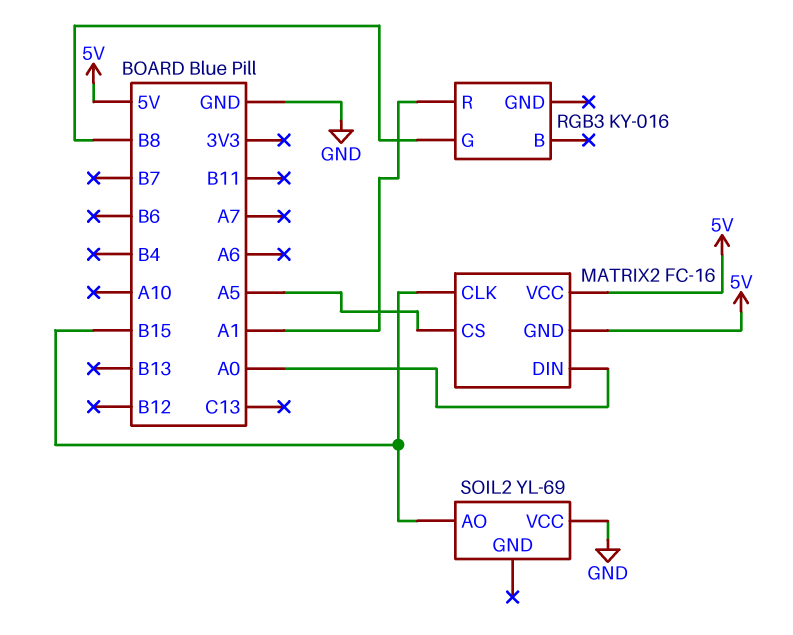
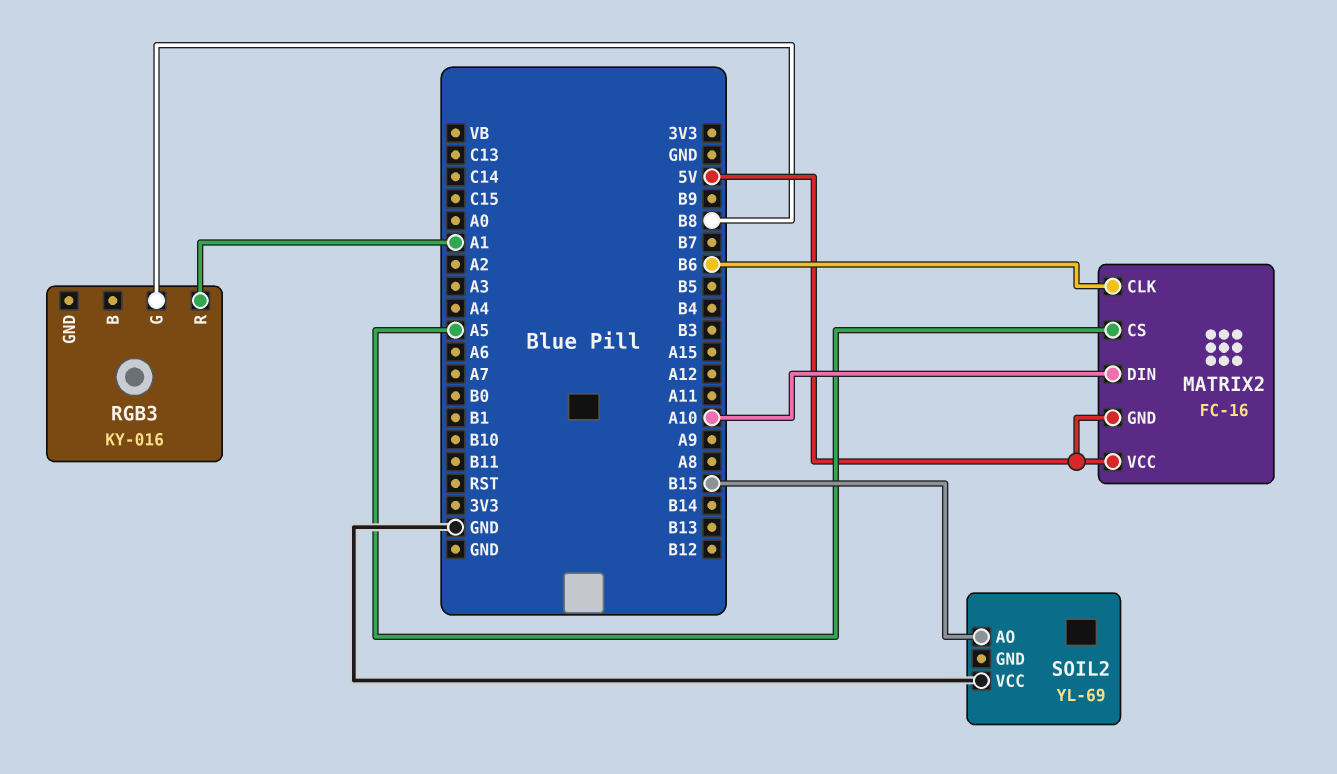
MATRIX2 pin CLK: B15 -> B6
MATRIX2 pin DIN: A0 -> A10

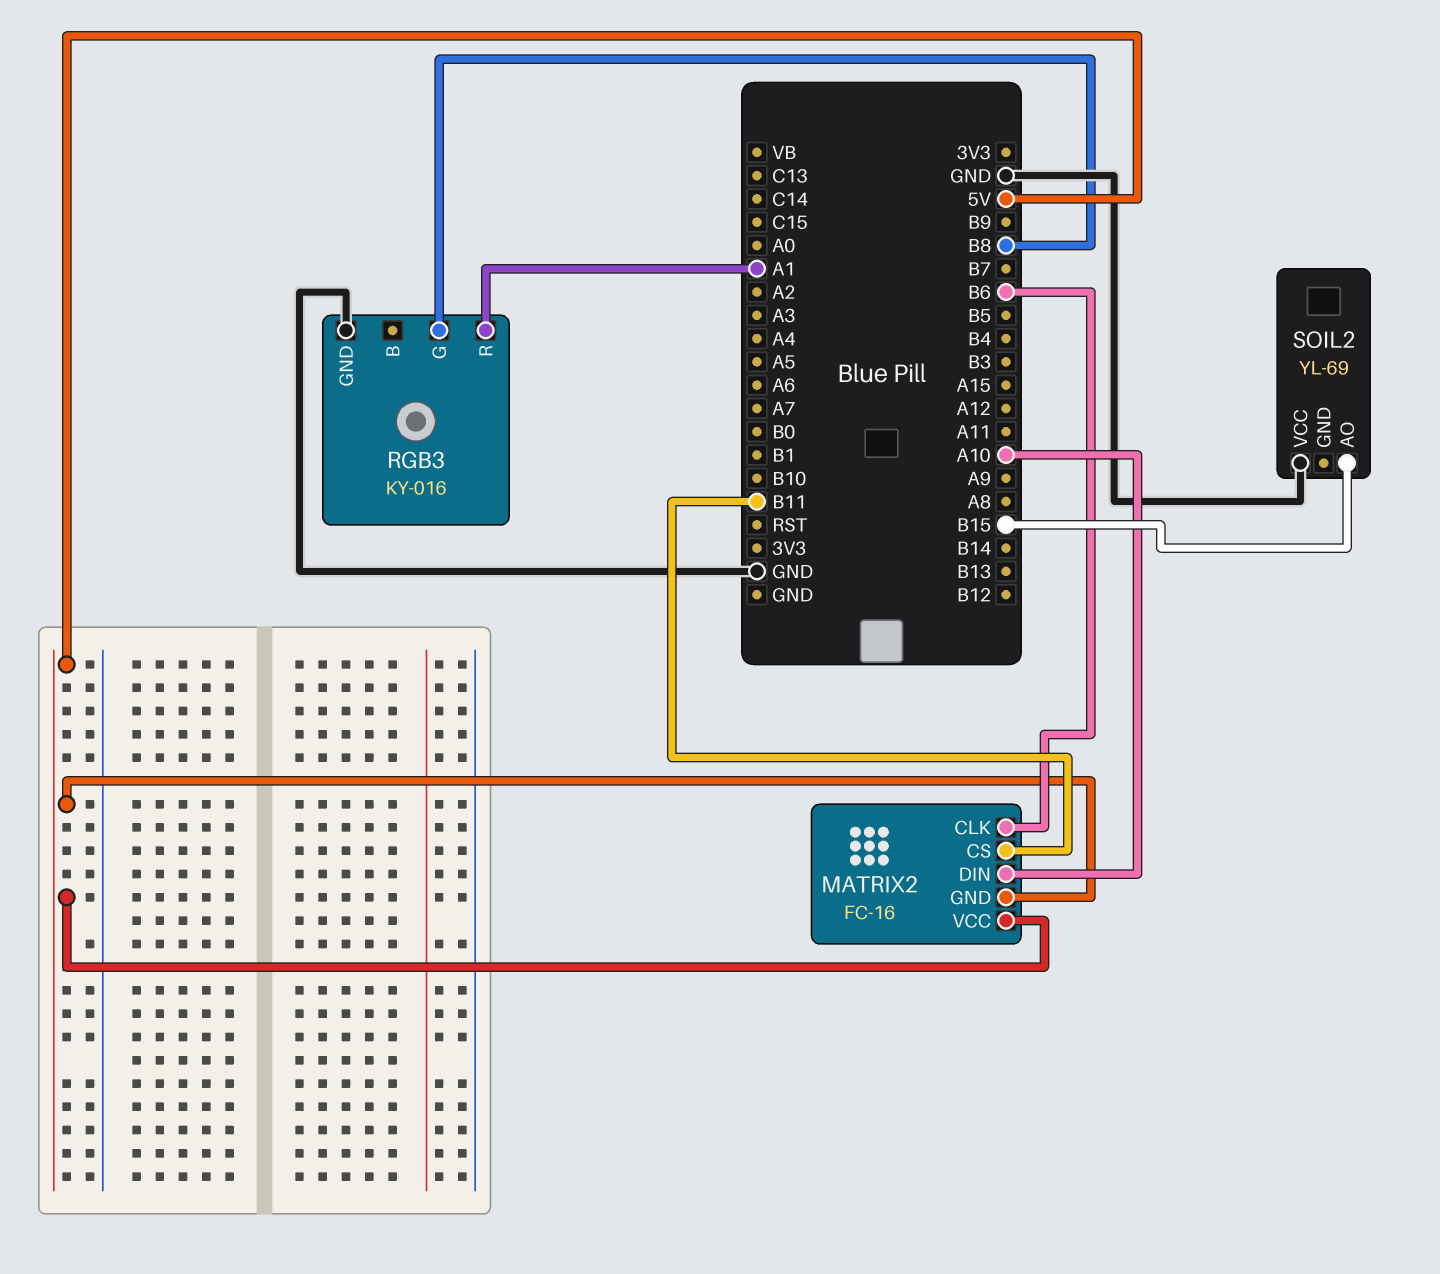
MATRIX2 pin CS: A5 -> B11
RGB3 pin GND: none -> GND

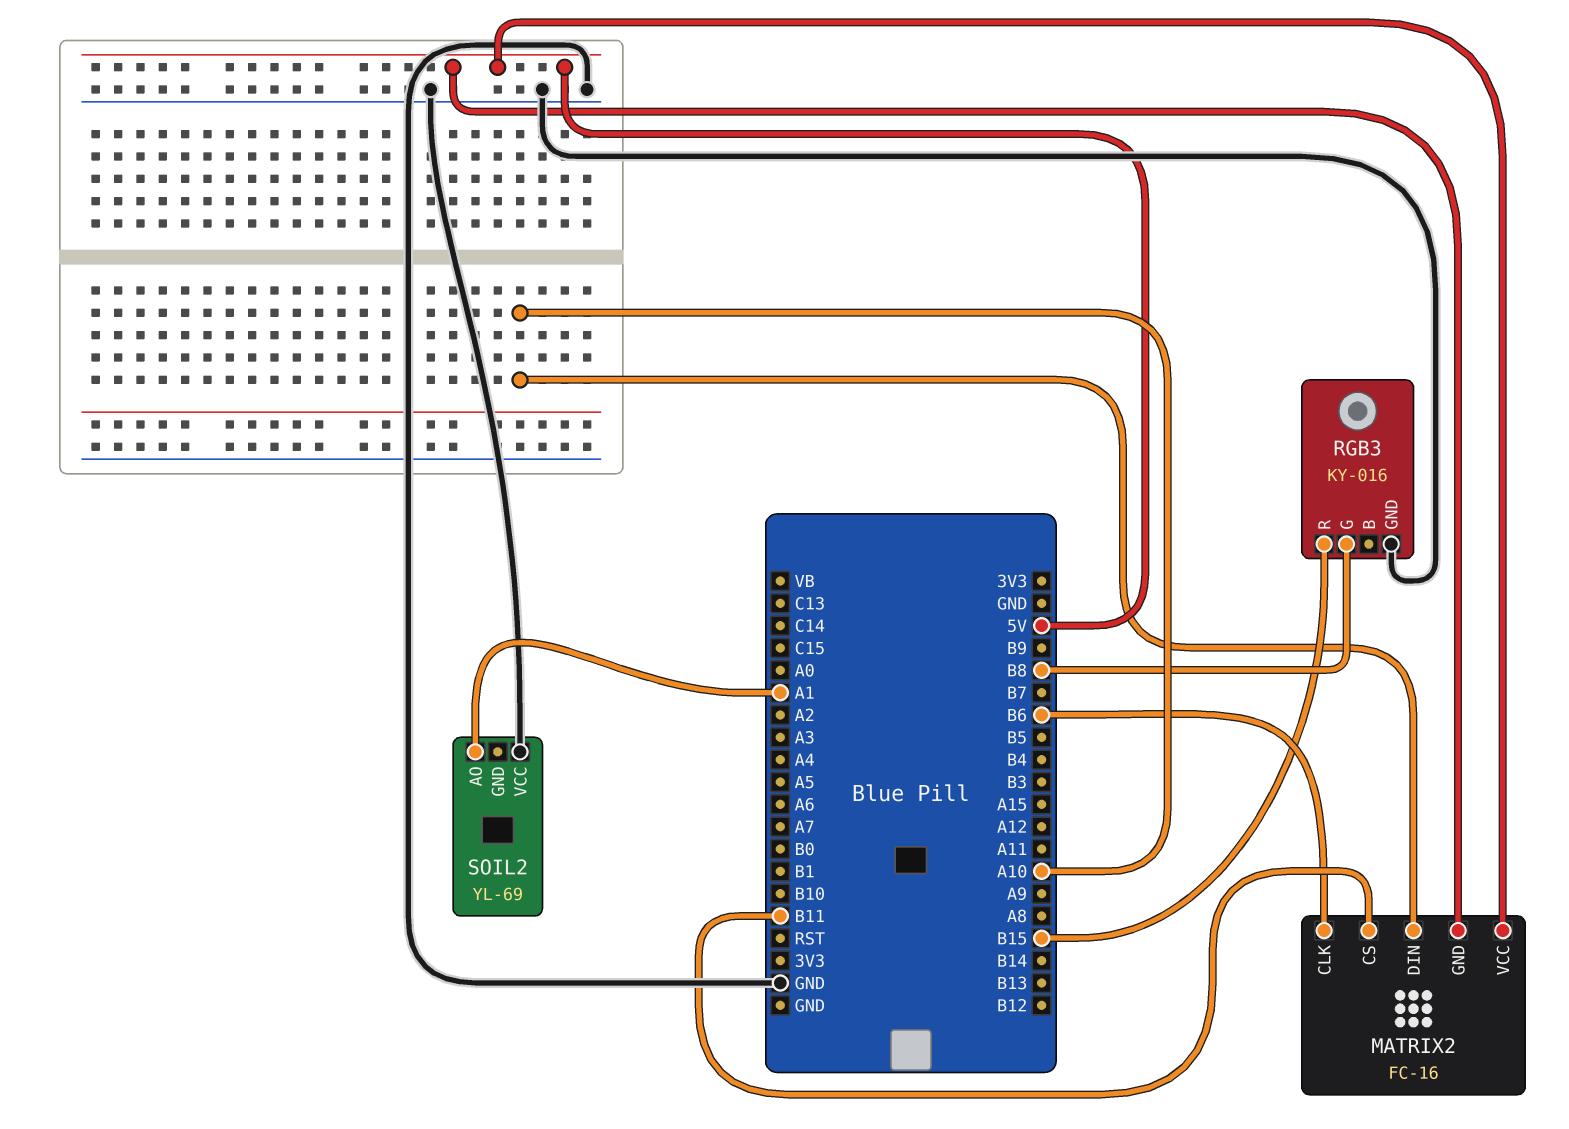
RGB3 pin R: A1 -> B15
SOIL2 pin AO: B15 -> A1

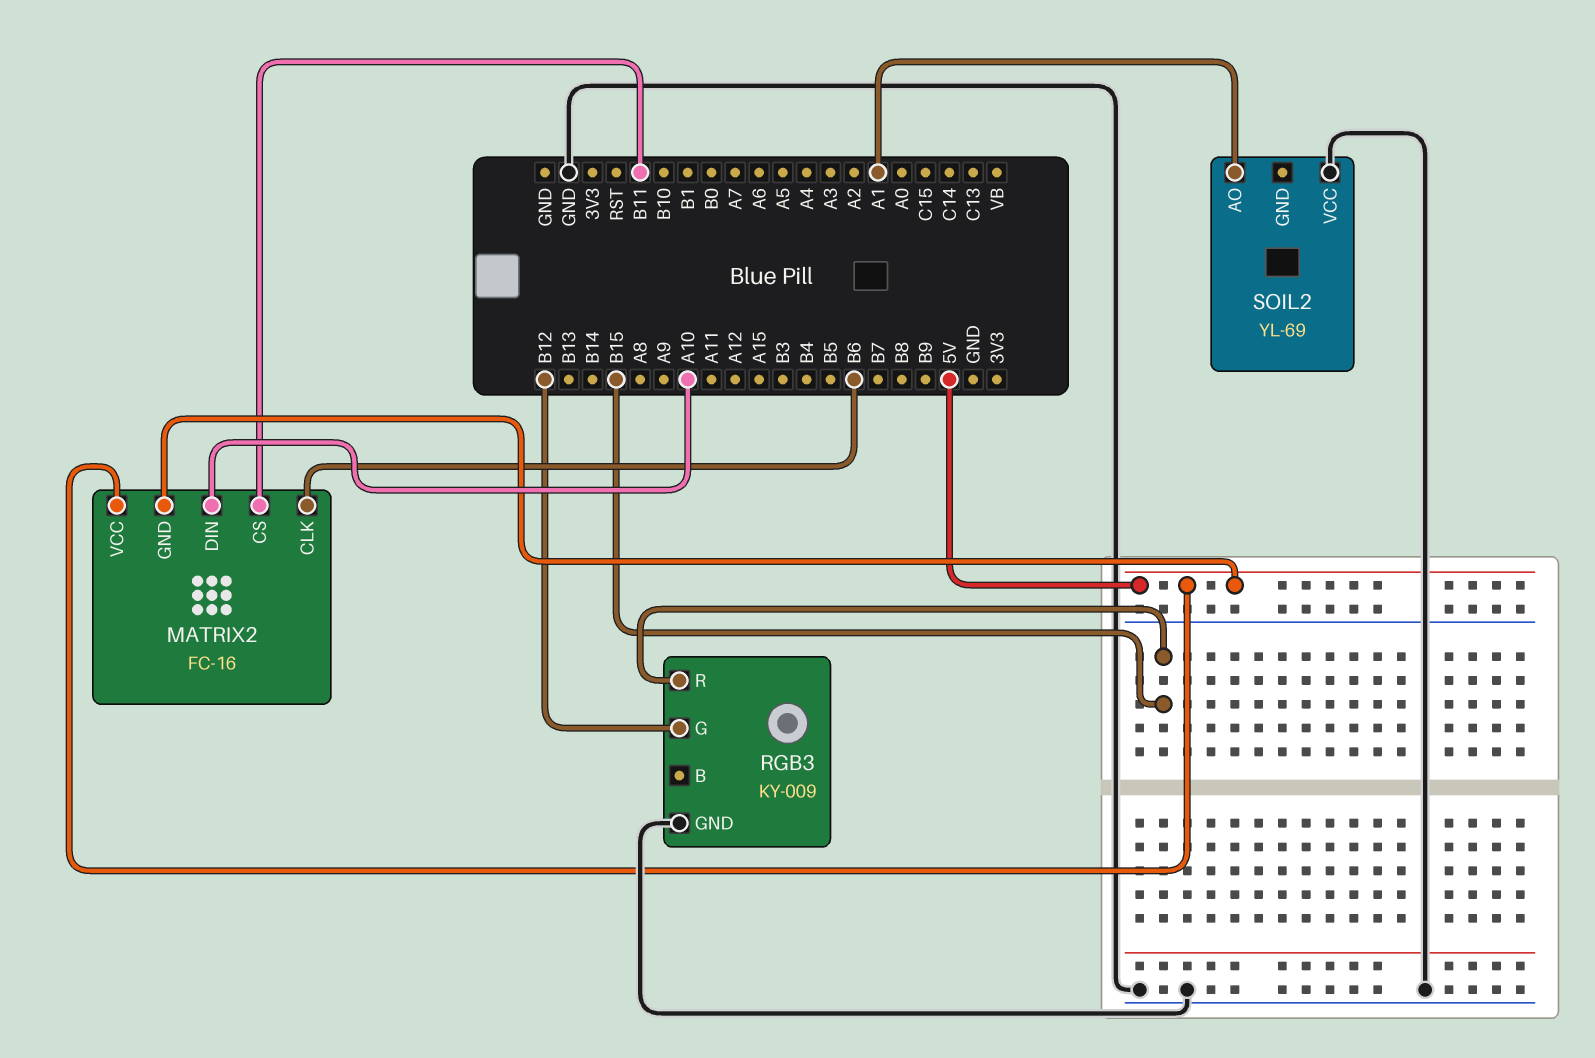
RGB3: KY-016 -> KY-009
RGB3 pin G: B8 -> B12

